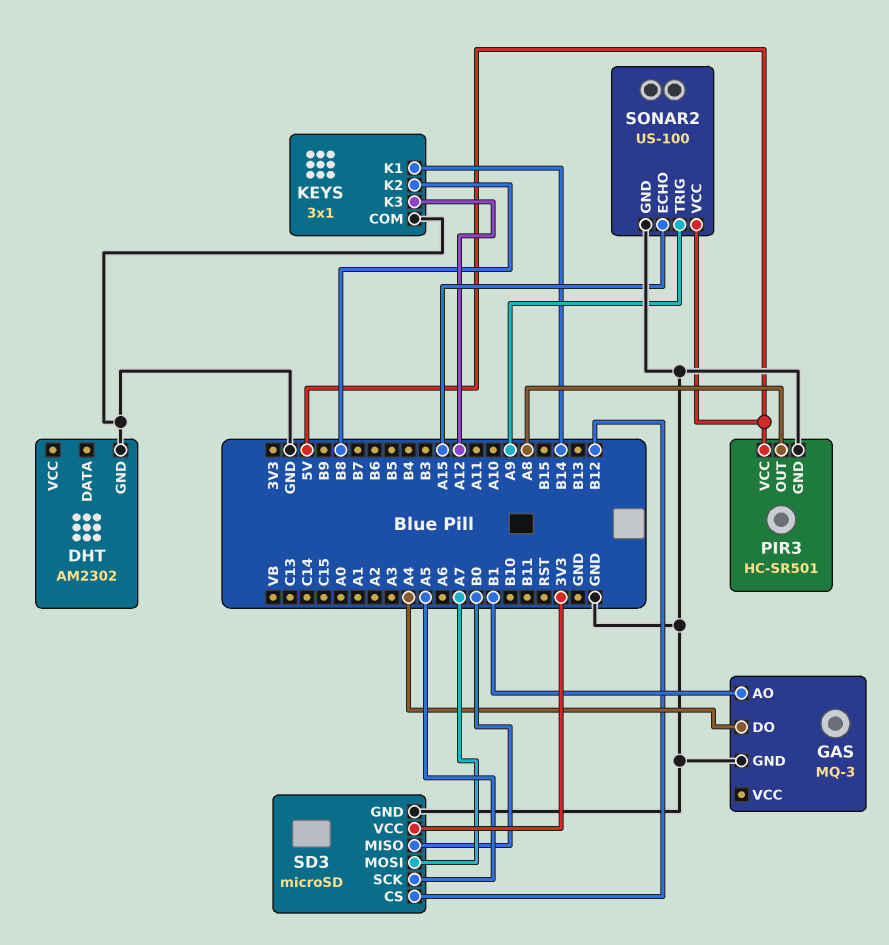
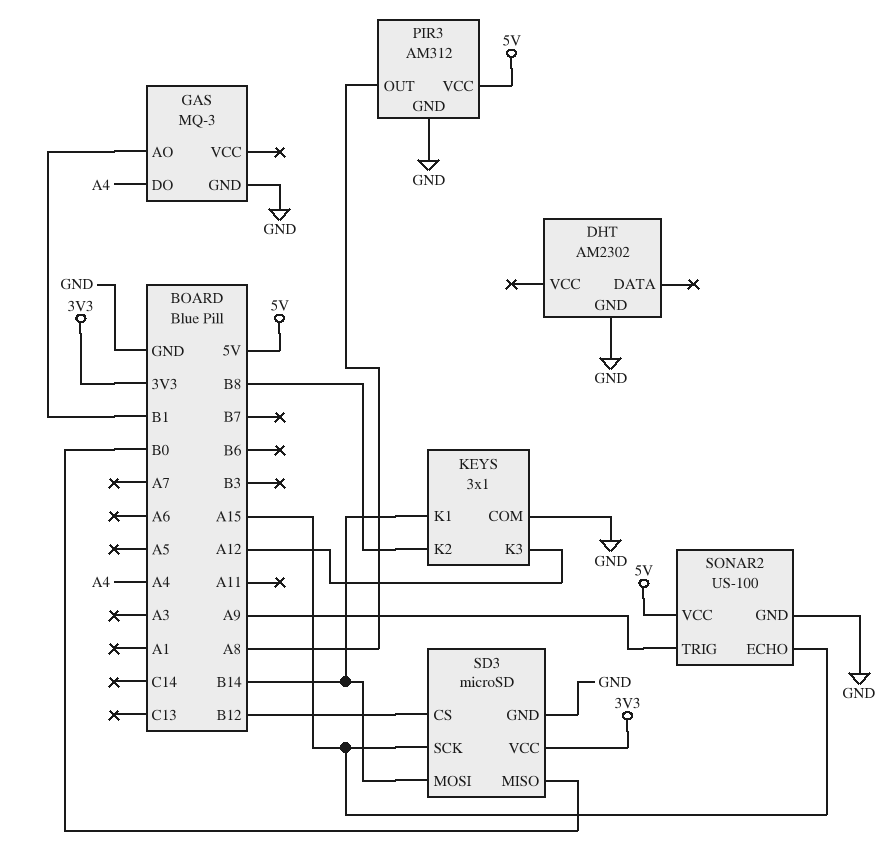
PIR3: HC-SR501 -> AM312
SD3 pin MOSI: A7 -> B14
SD3 pin SCK: A5 -> A15

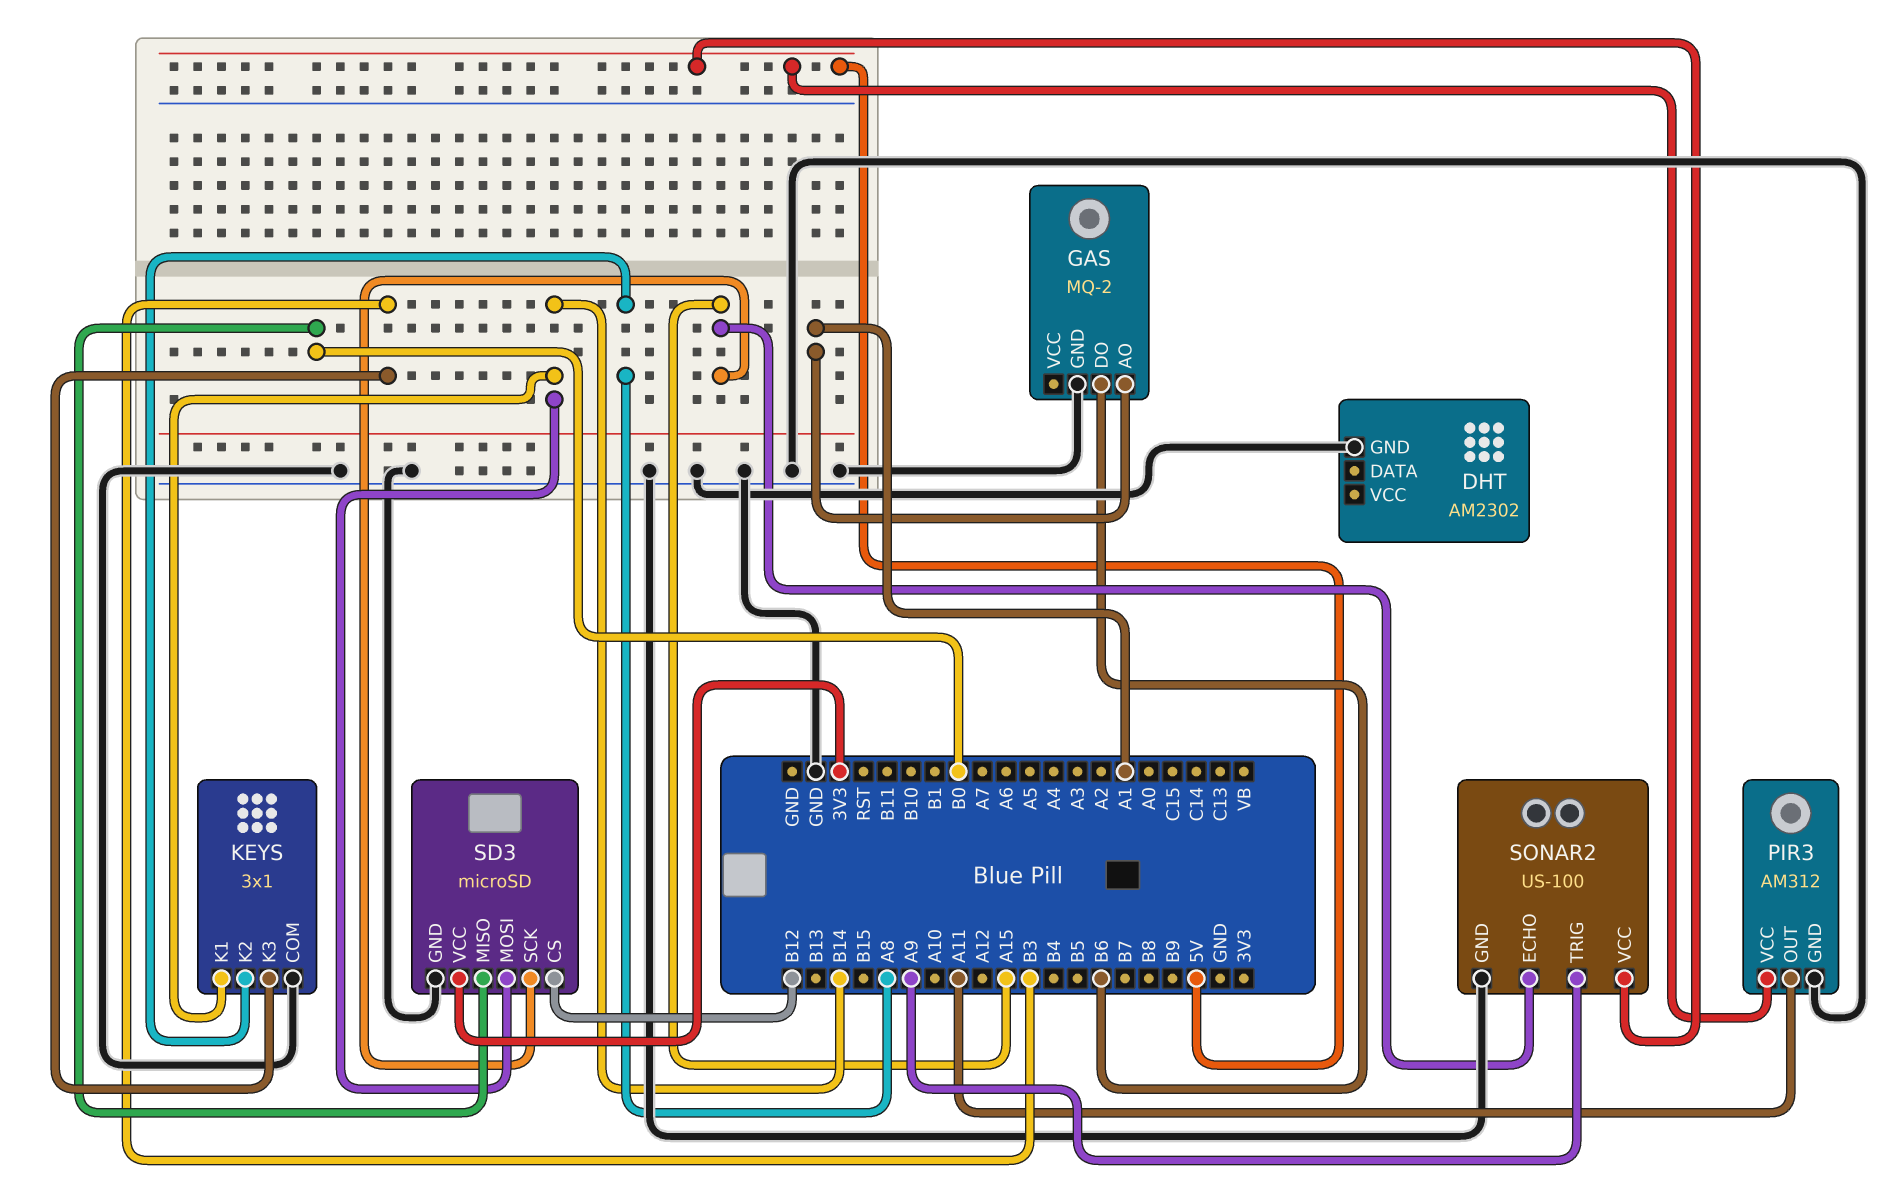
GAS: MQ-3 -> MQ-2
GAS pin AO: B1 -> A1
GAS pin DO: A4 -> B6
KEYS pin K2: B8 -> A8
KEYS pin K3: A12 -> B3
PIR3 pin OUT: A8 -> A11

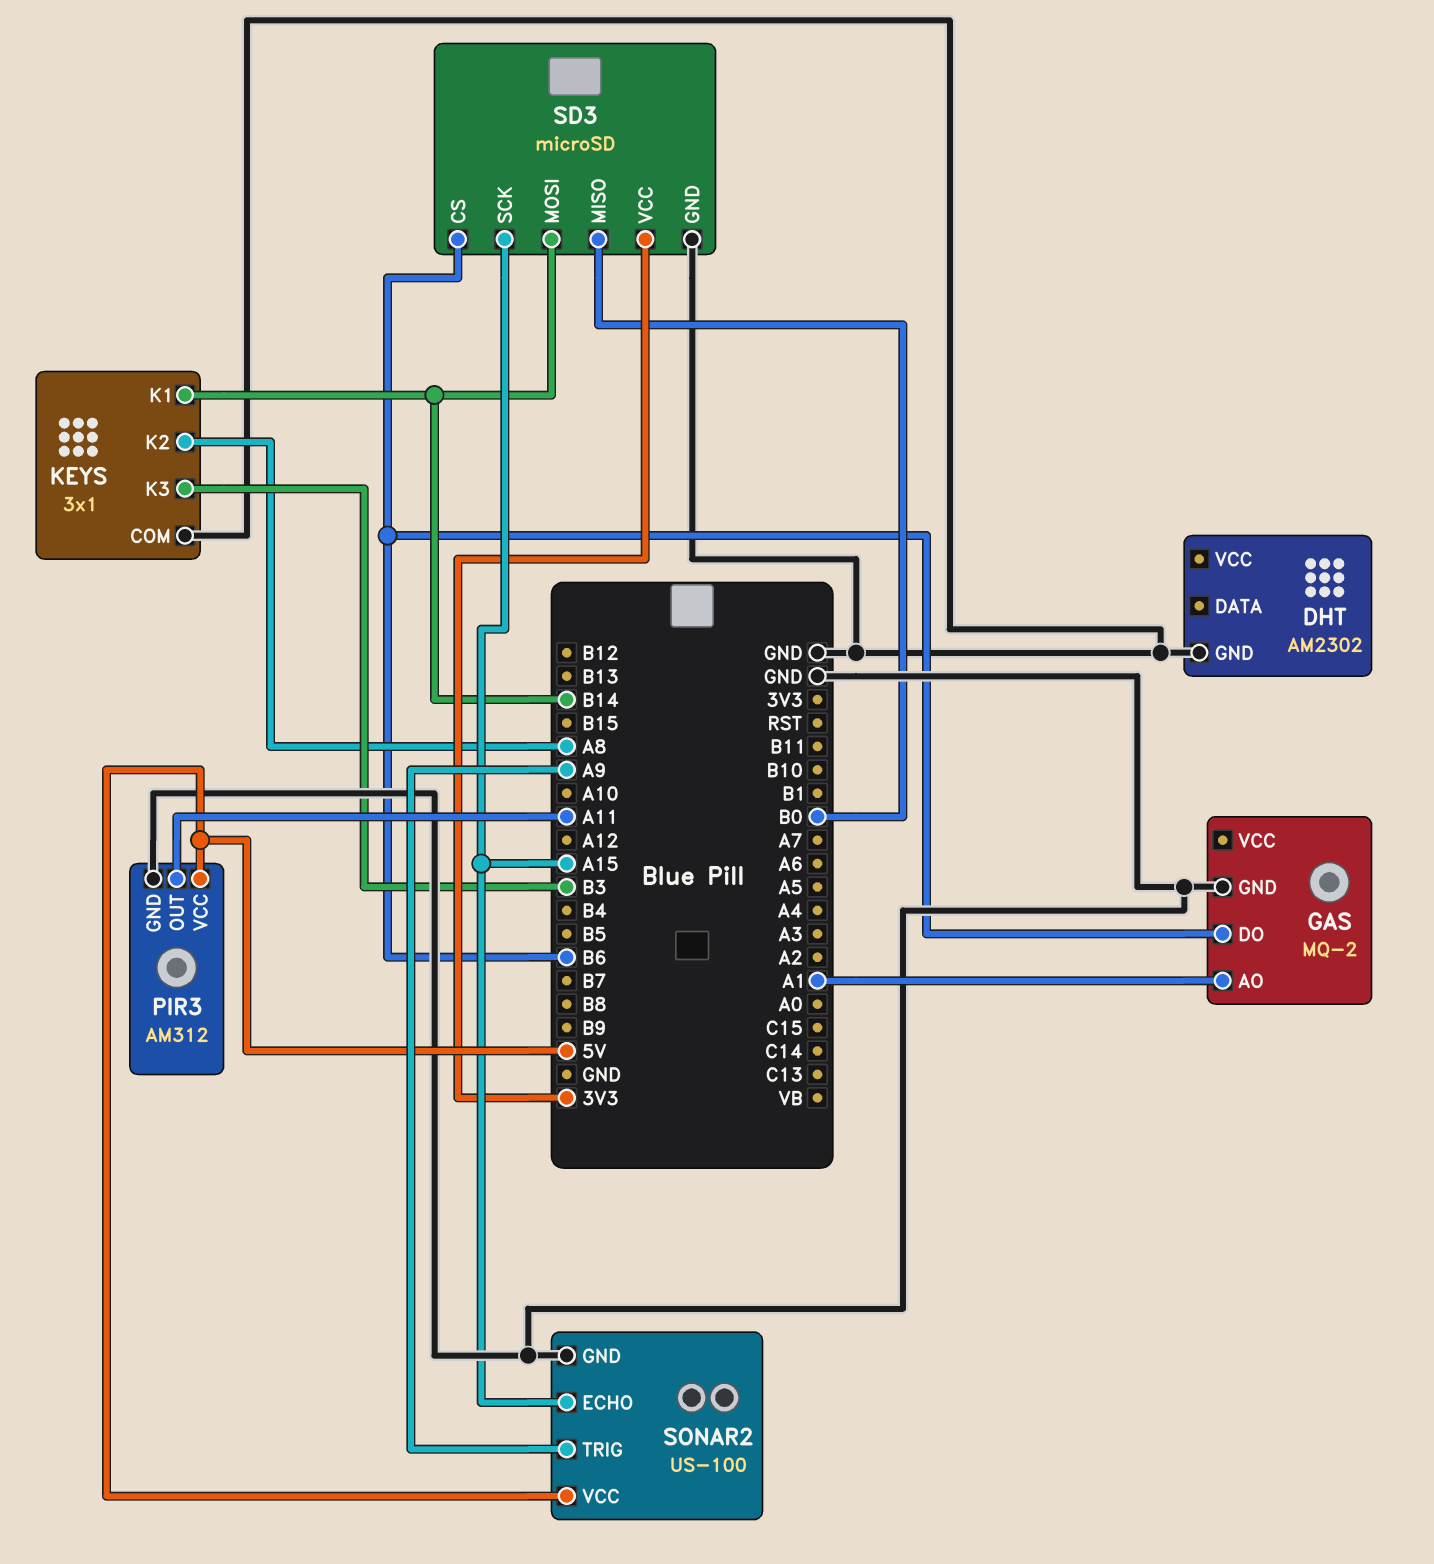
SD3 pin CS: B12 -> B6

